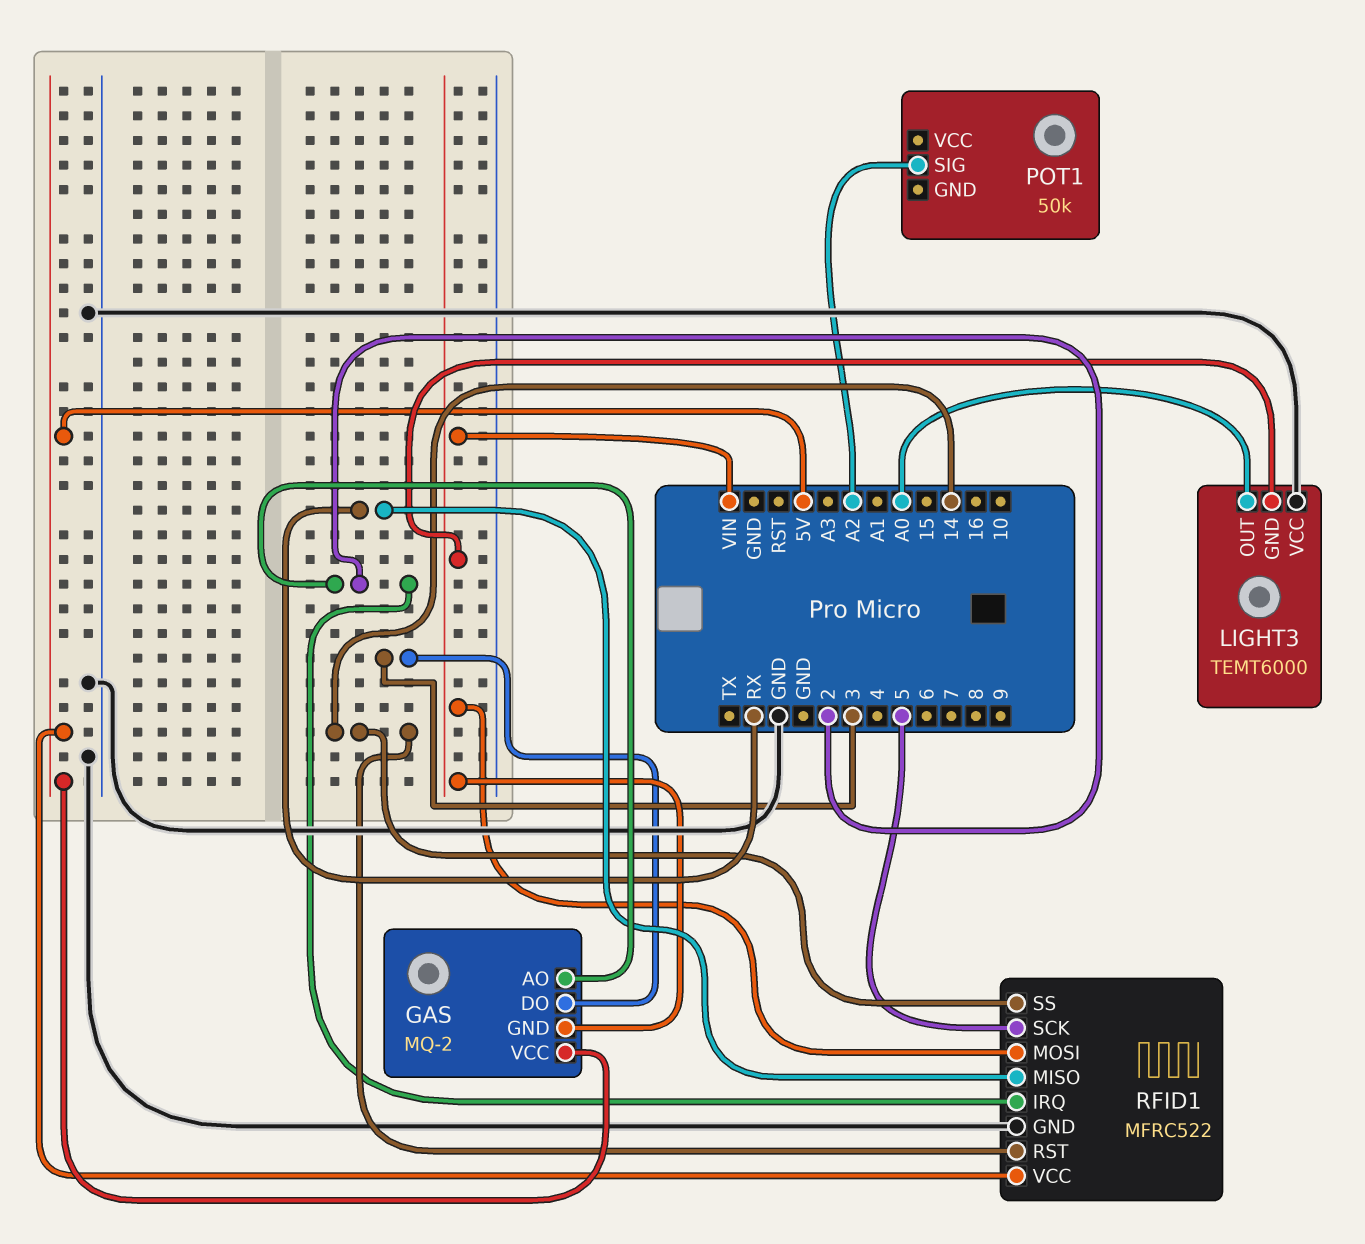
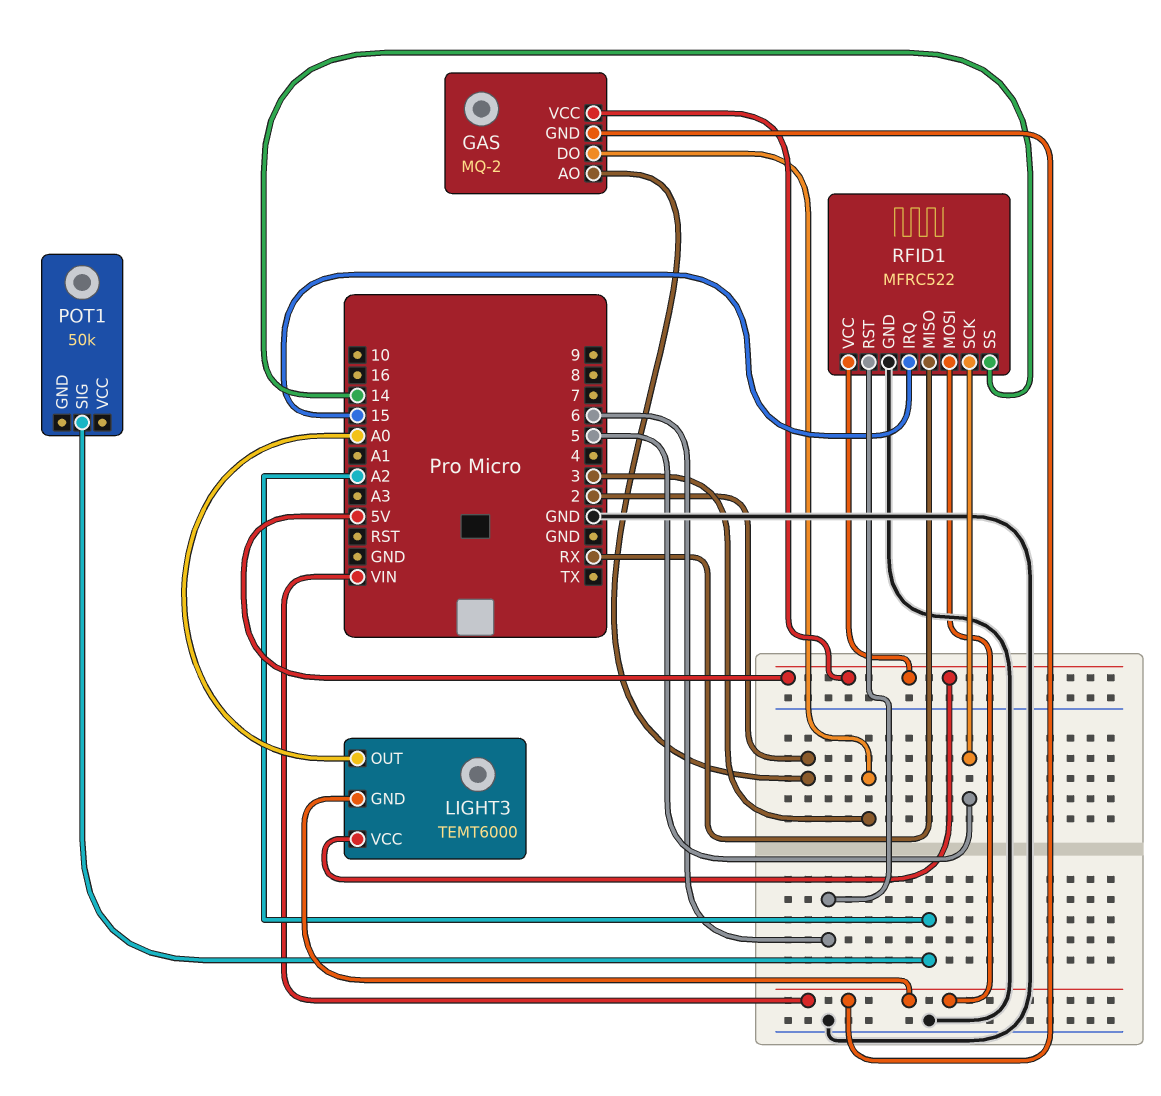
LIGHT3 pin VCC: GND -> 5V
RFID1 pin IRQ: 2 -> 15
RFID1 pin RST: 14 -> 6

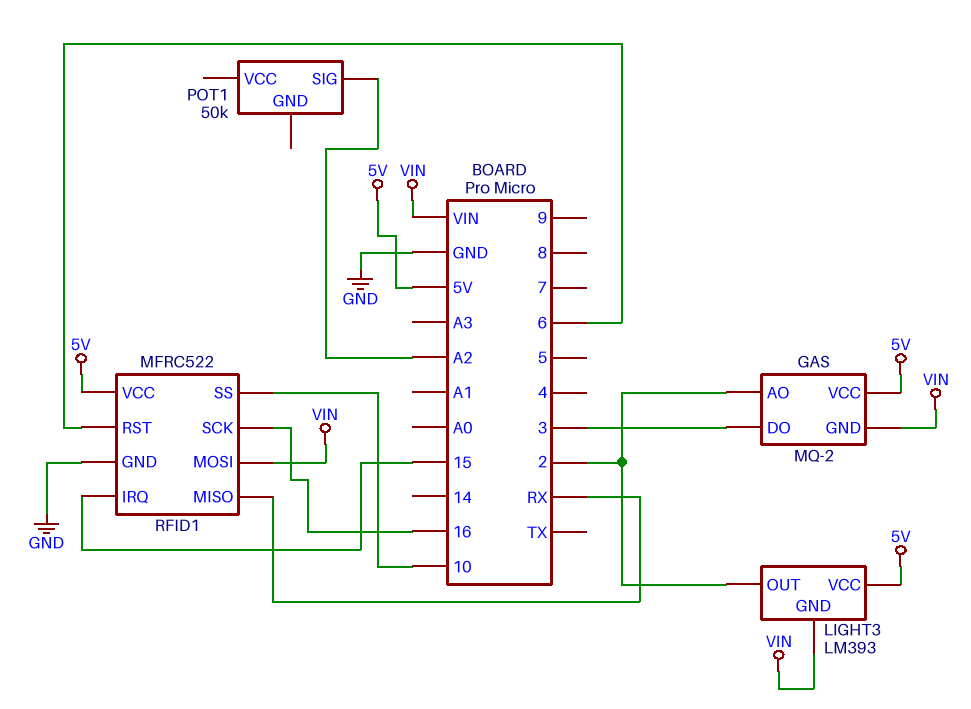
LIGHT3: TEMT6000 -> LM393
LIGHT3 pin OUT: A0 -> 2
RFID1 pin SCK: 5 -> 16
RFID1 pin SS: 14 -> 10

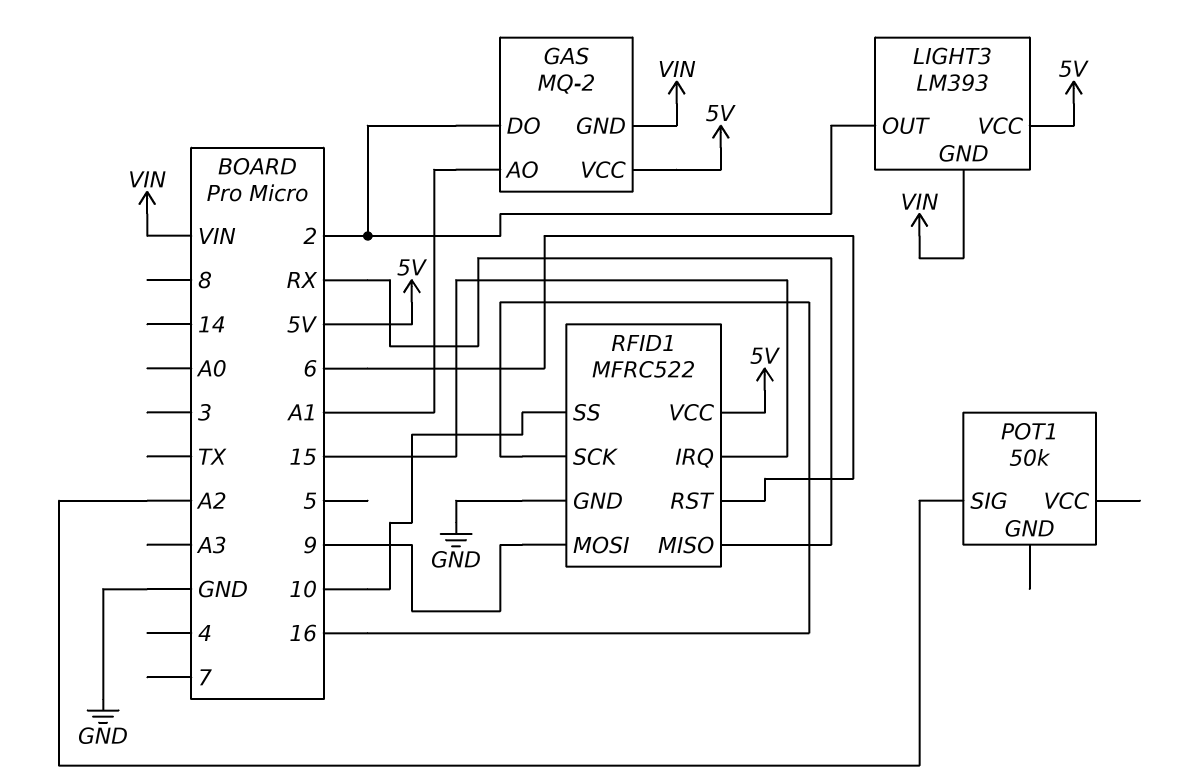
GAS pin AO: 2 -> A1
GAS pin DO: 3 -> 2
RFID1 pin MOSI: VIN -> 9

